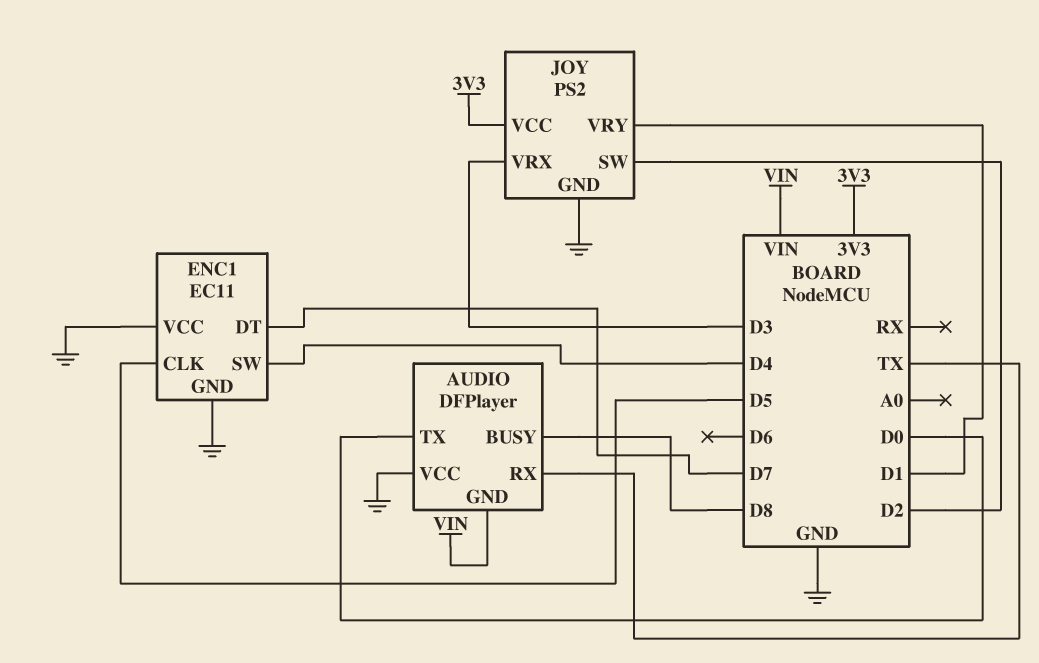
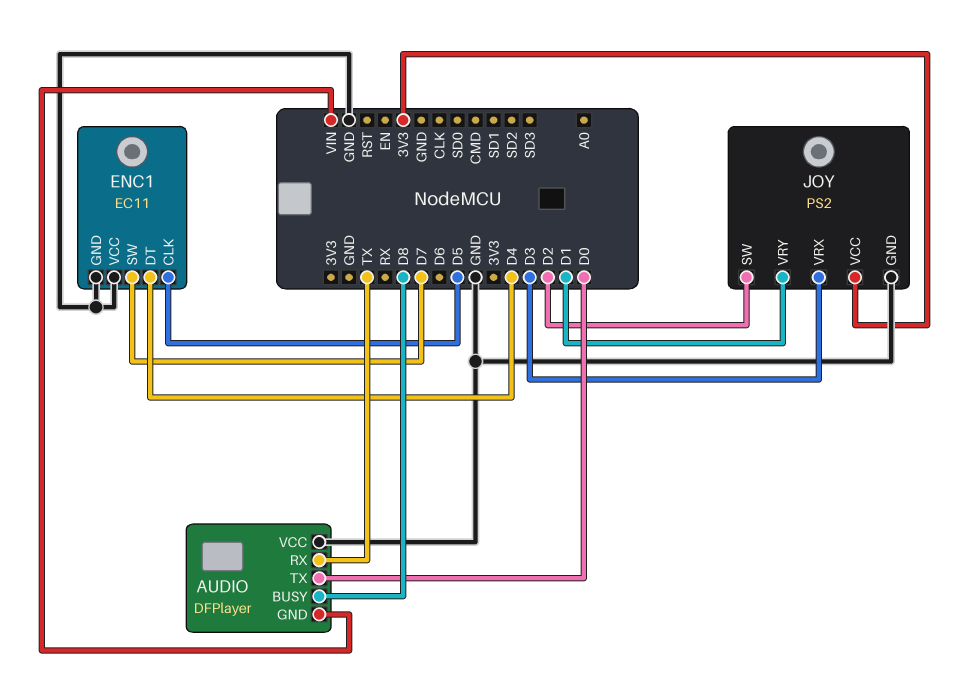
ENC1 pin DT: D7 -> D4
ENC1 pin SW: D4 -> D7

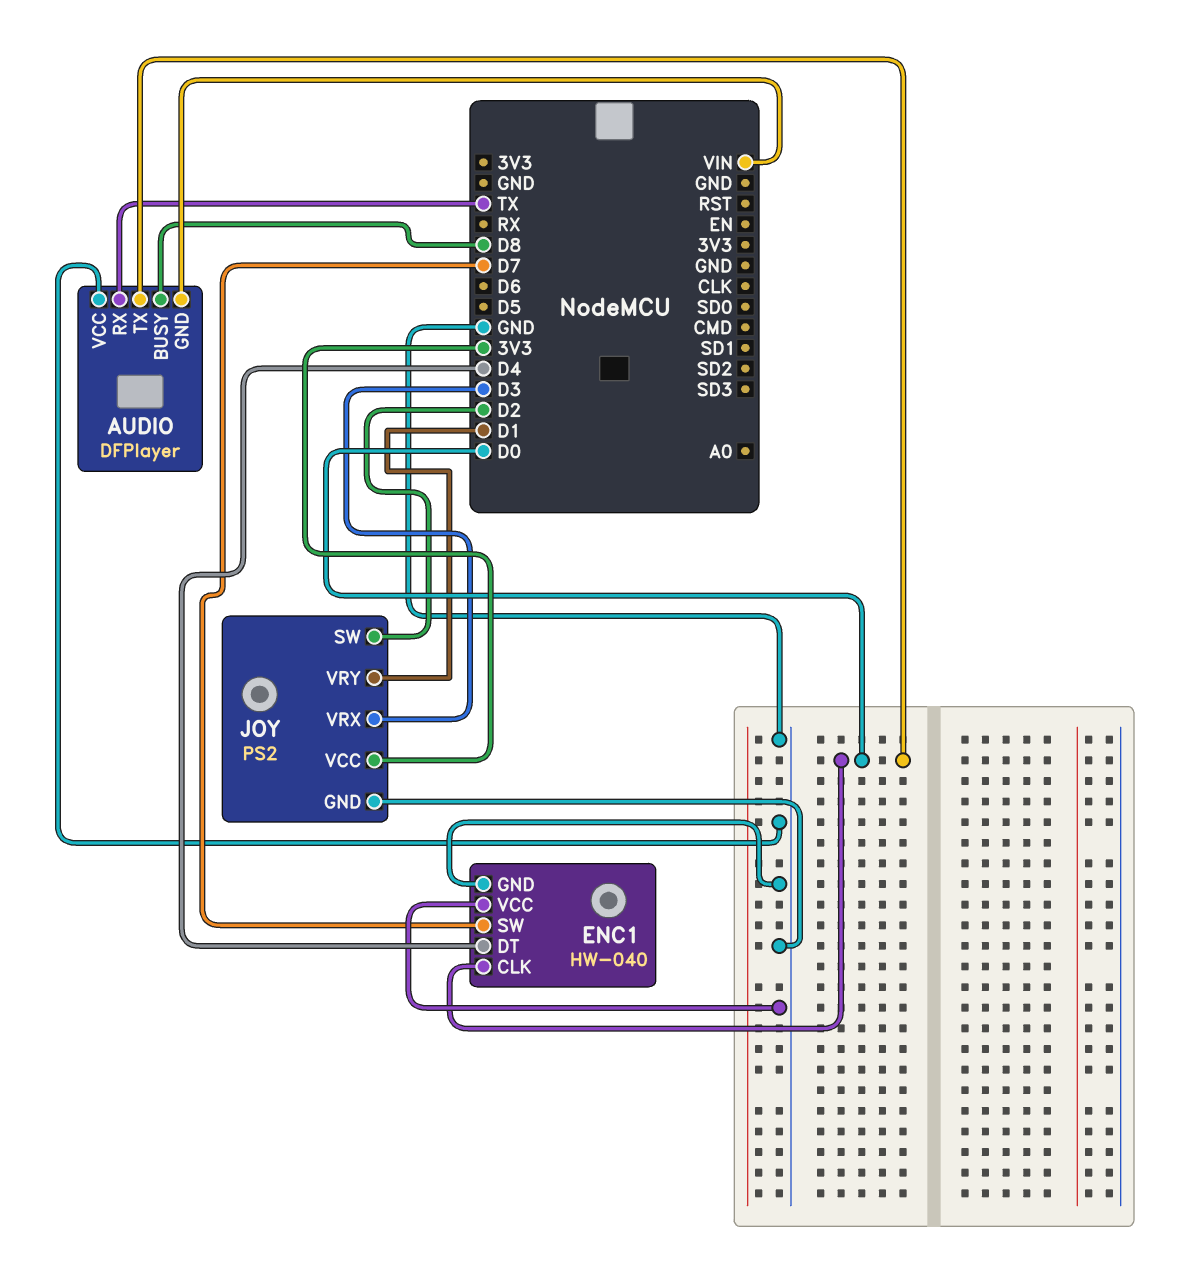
ENC1: EC11 -> HW-040
ENC1 pin CLK: D5 -> D0

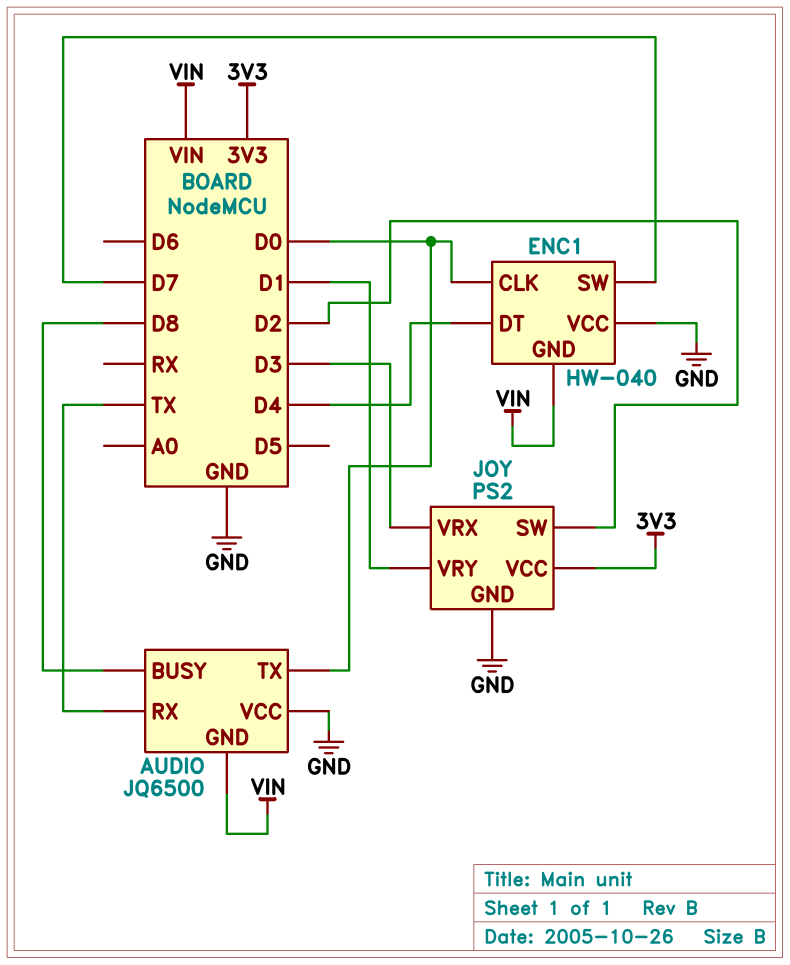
AUDIO: DFPlayer -> JQ6500
ENC1 pin GND: GND -> VIN

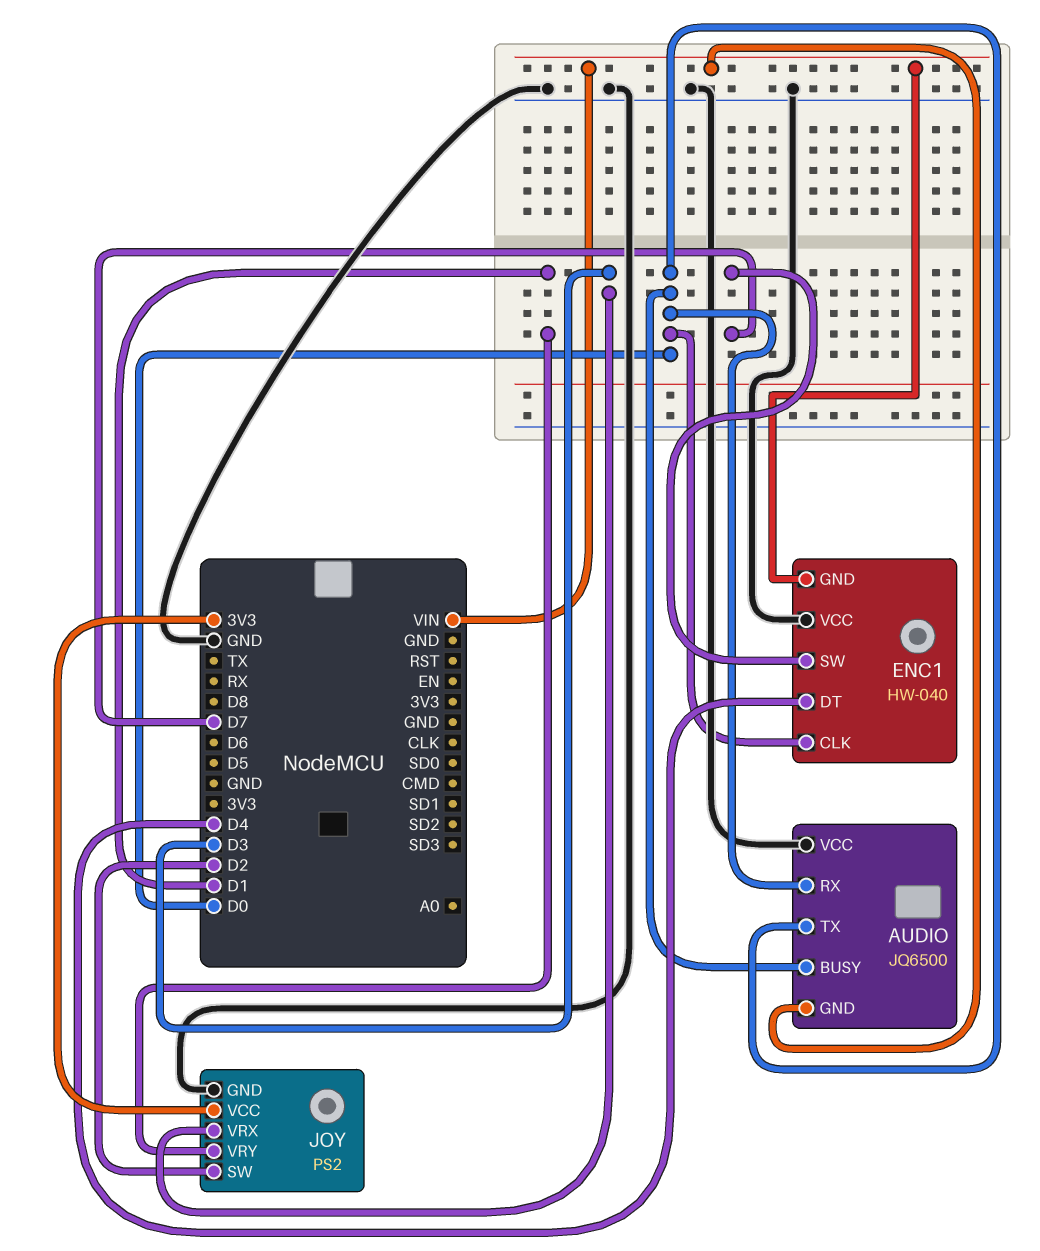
AUDIO pin BUSY: D8 -> D0
AUDIO pin RX: TX -> D0

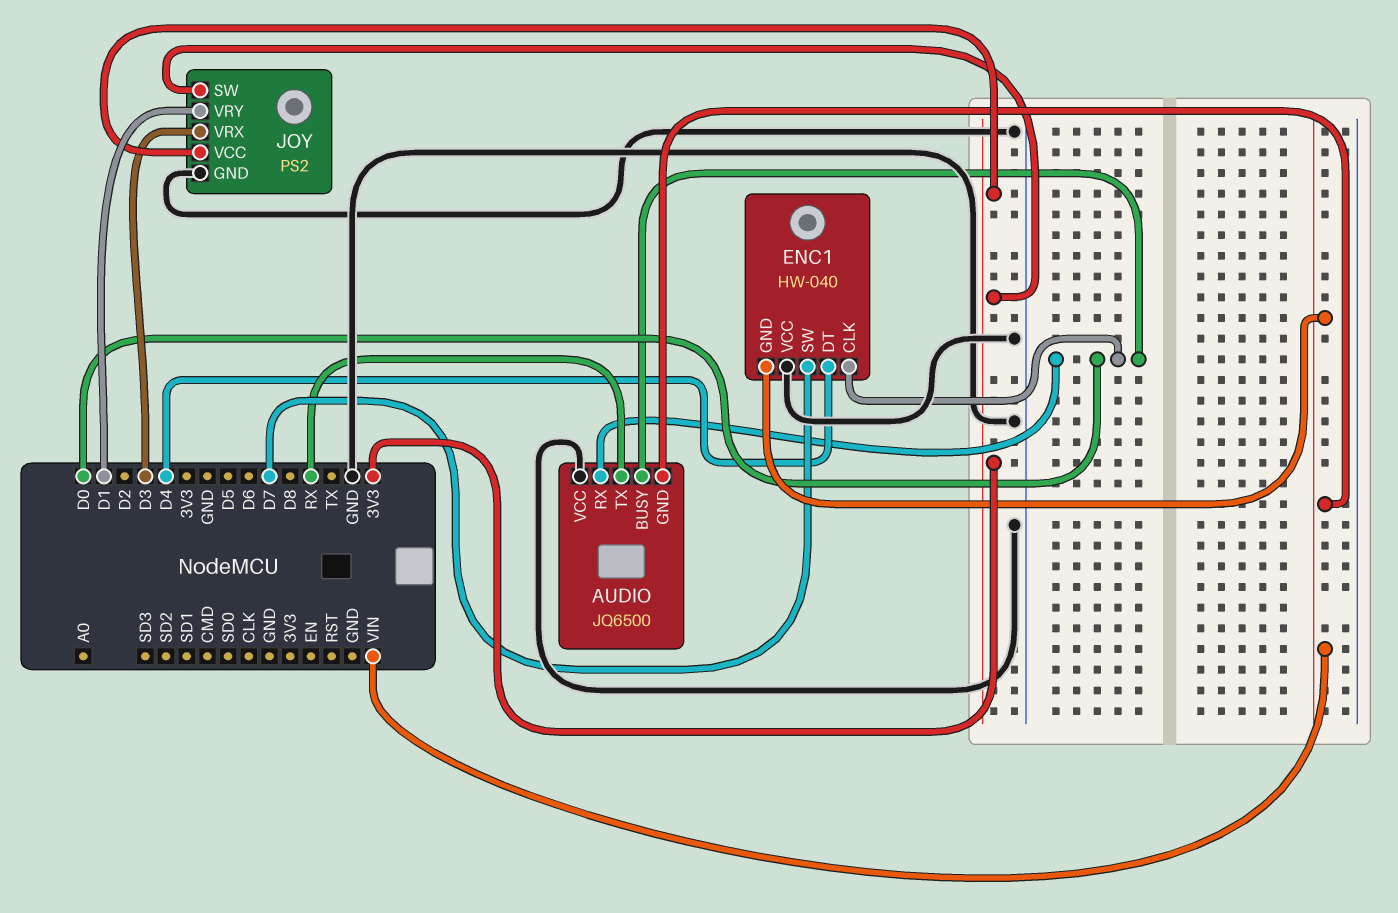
AUDIO pin TX: D0 -> RX
JOY pin SW: D2 -> 3V3

